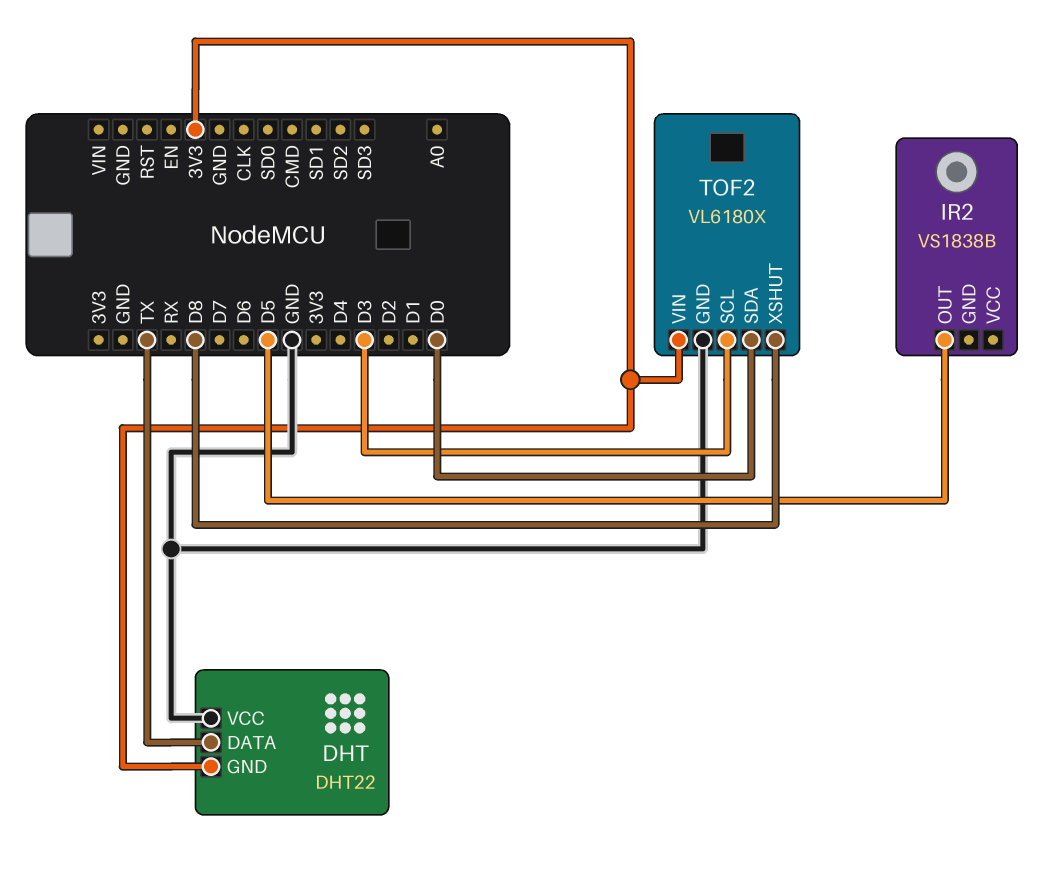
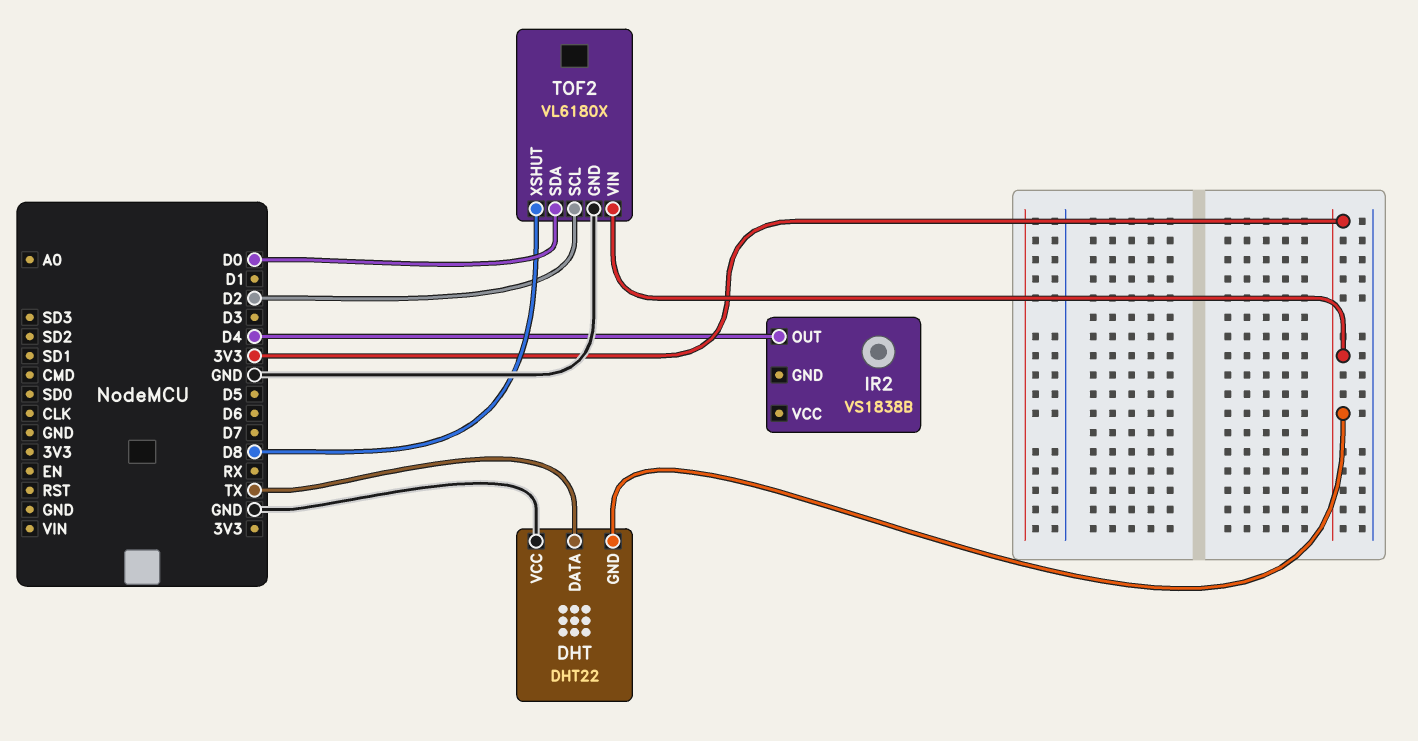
IR2 pin OUT: D5 -> D4
TOF2 pin SCL: D3 -> D2

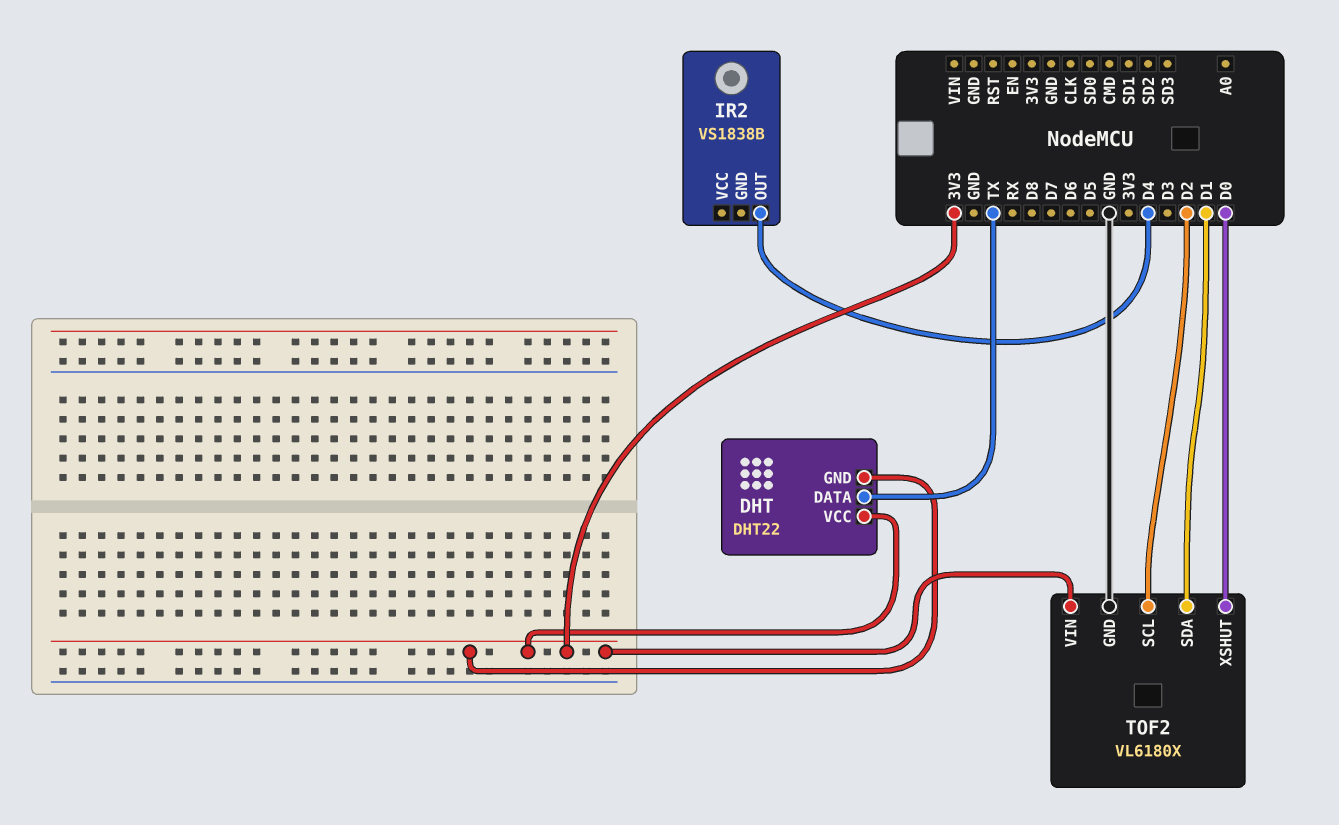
DHT pin VCC: GND -> 3V3
TOF2 pin SDA: D0 -> D1
TOF2 pin XSHUT: D8 -> D0

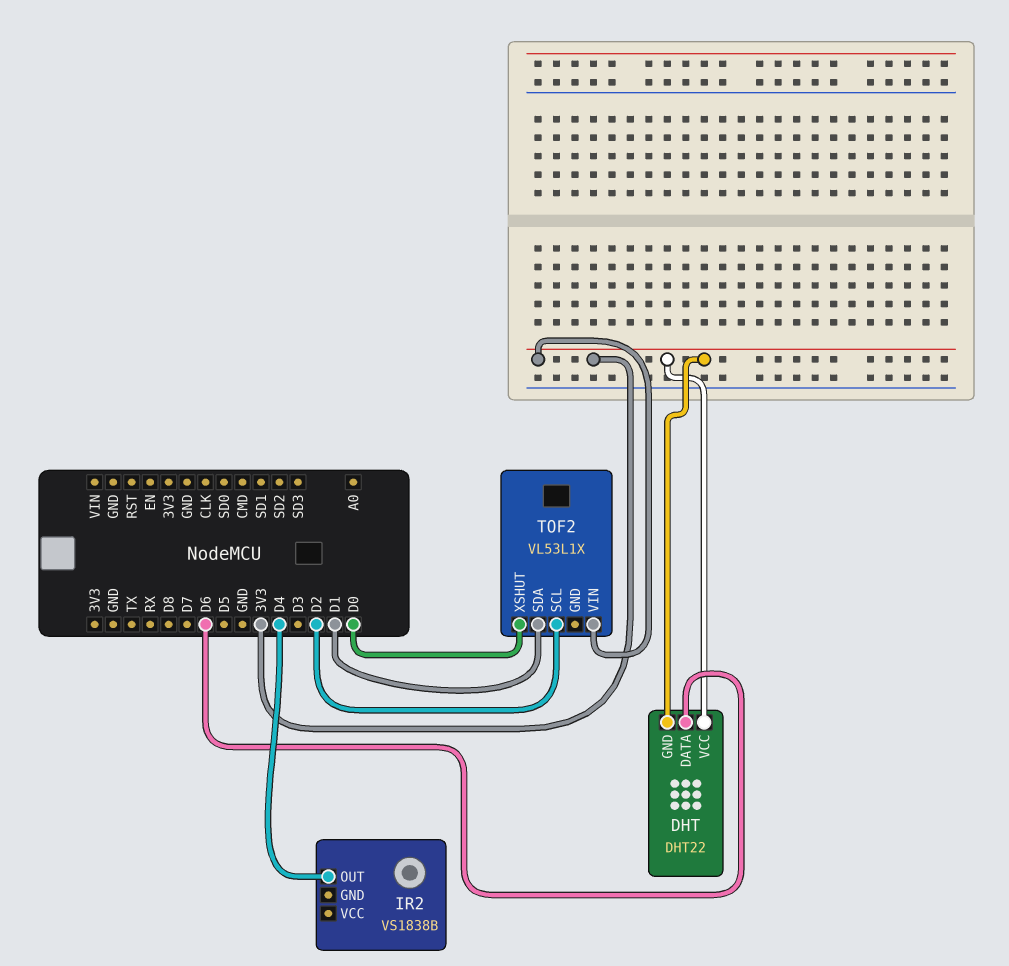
DHT pin DATA: TX -> D6
TOF2: VL6180X -> VL53L1X
TOF2 pin GND: GND -> none

